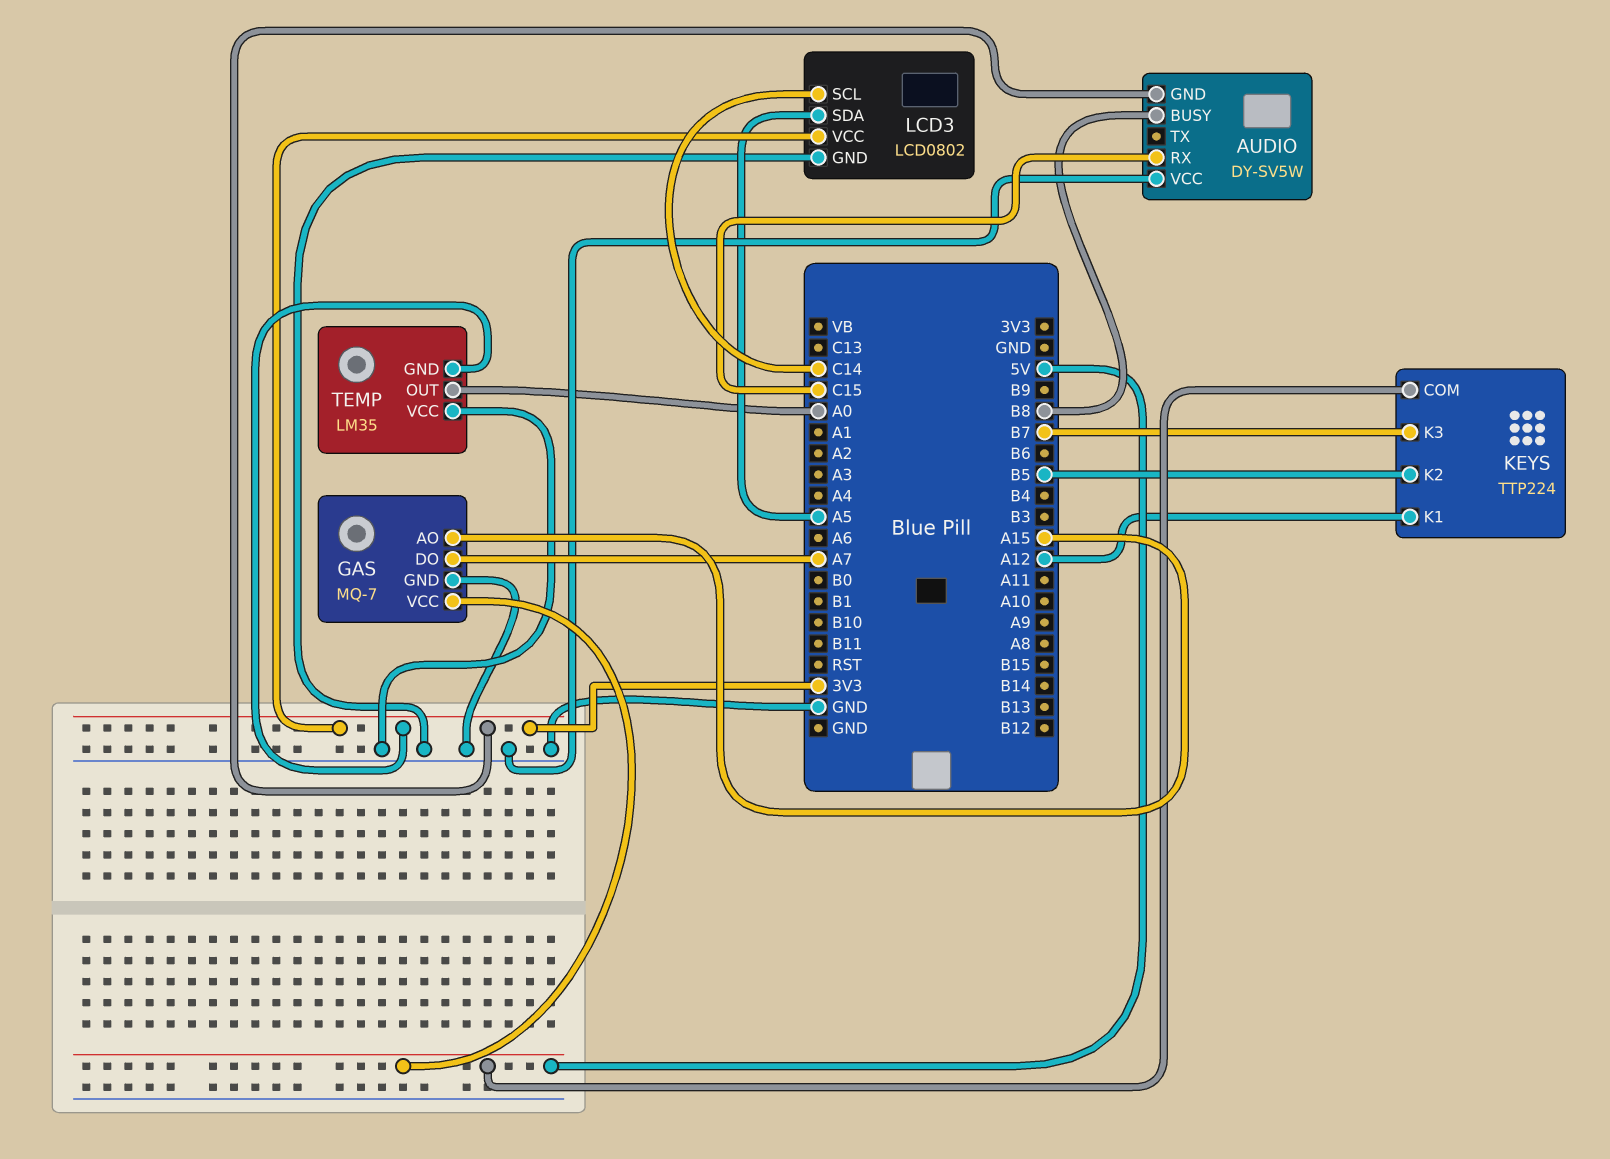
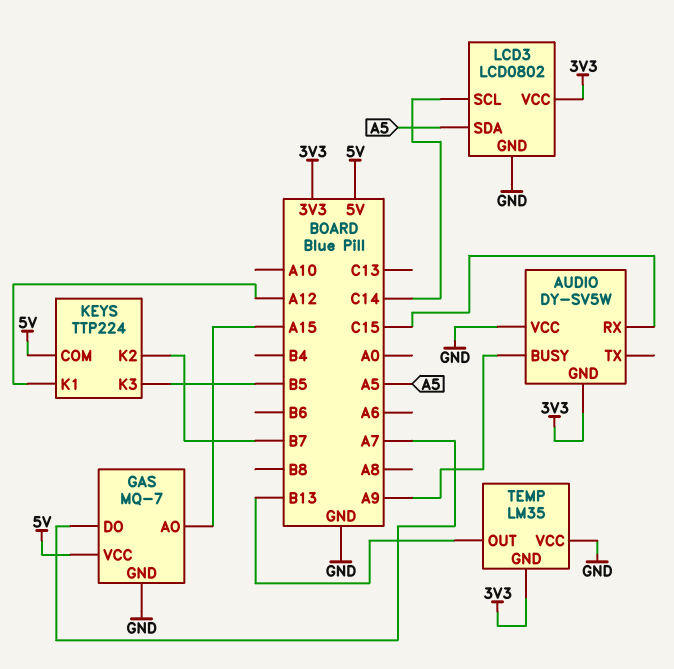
AUDIO pin BUSY: B8 -> A9
KEYS pin K2: B5 -> B7
KEYS pin K3: B7 -> B5
TEMP pin OUT: A0 -> B13

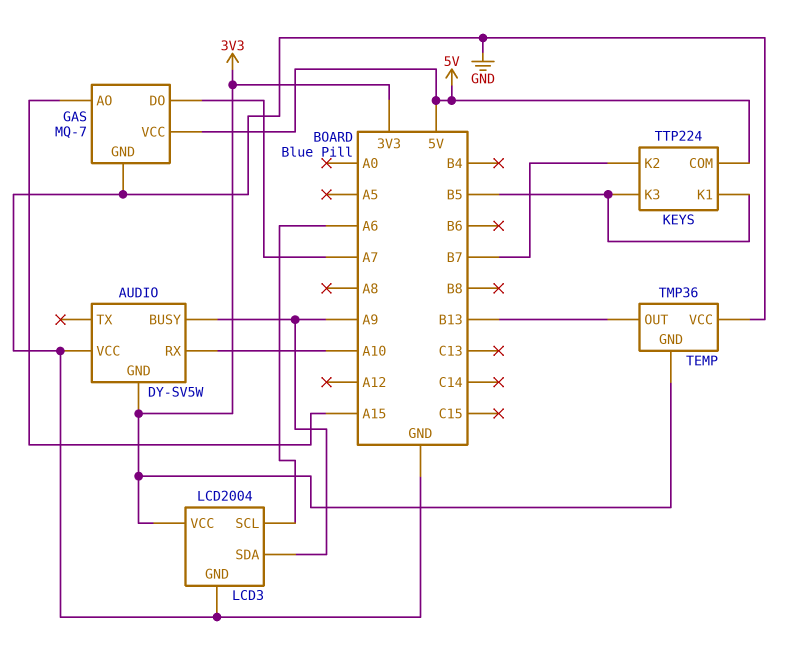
AUDIO pin RX: C15 -> A10
KEYS pin K1: A12 -> B5
LCD3: LCD0802 -> LCD2004
LCD3 pin SCL: C14 -> A6
LCD3 pin SDA: A5 -> A9
TEMP: LM35 -> TMP36

